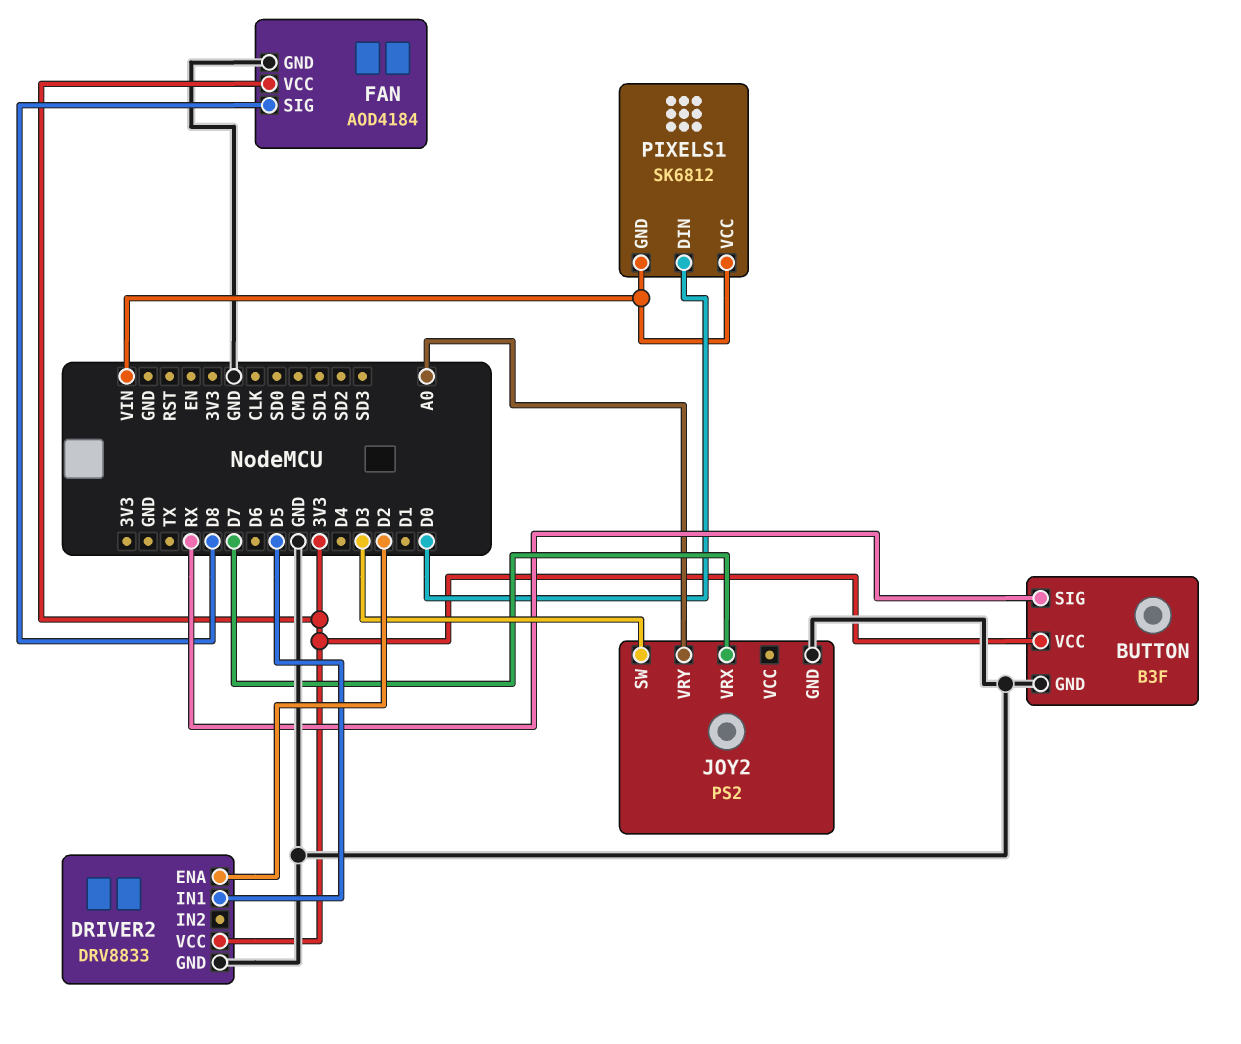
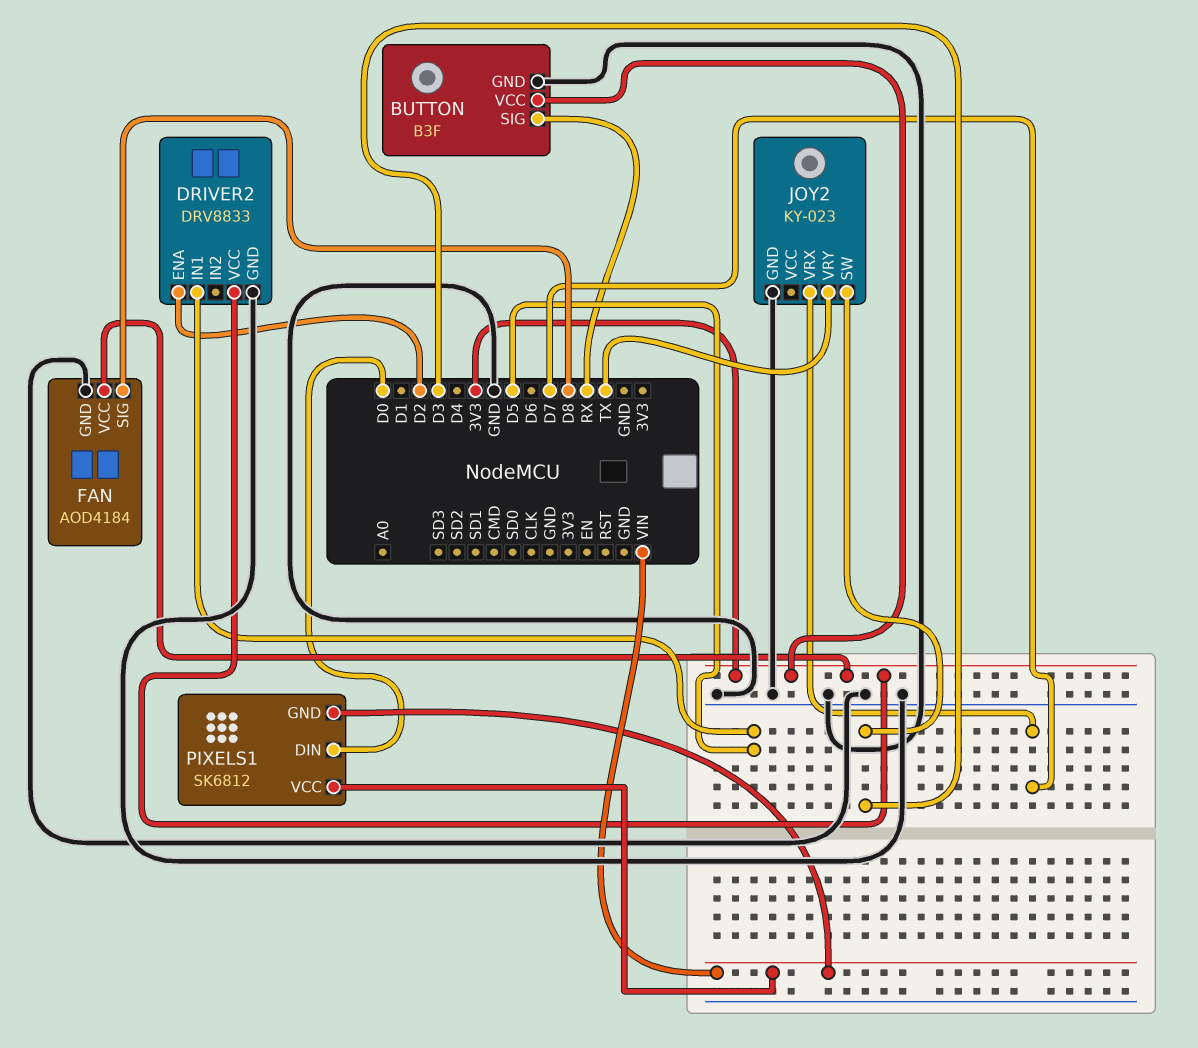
JOY2: PS2 -> KY-023
JOY2 pin VRY: A0 -> TX

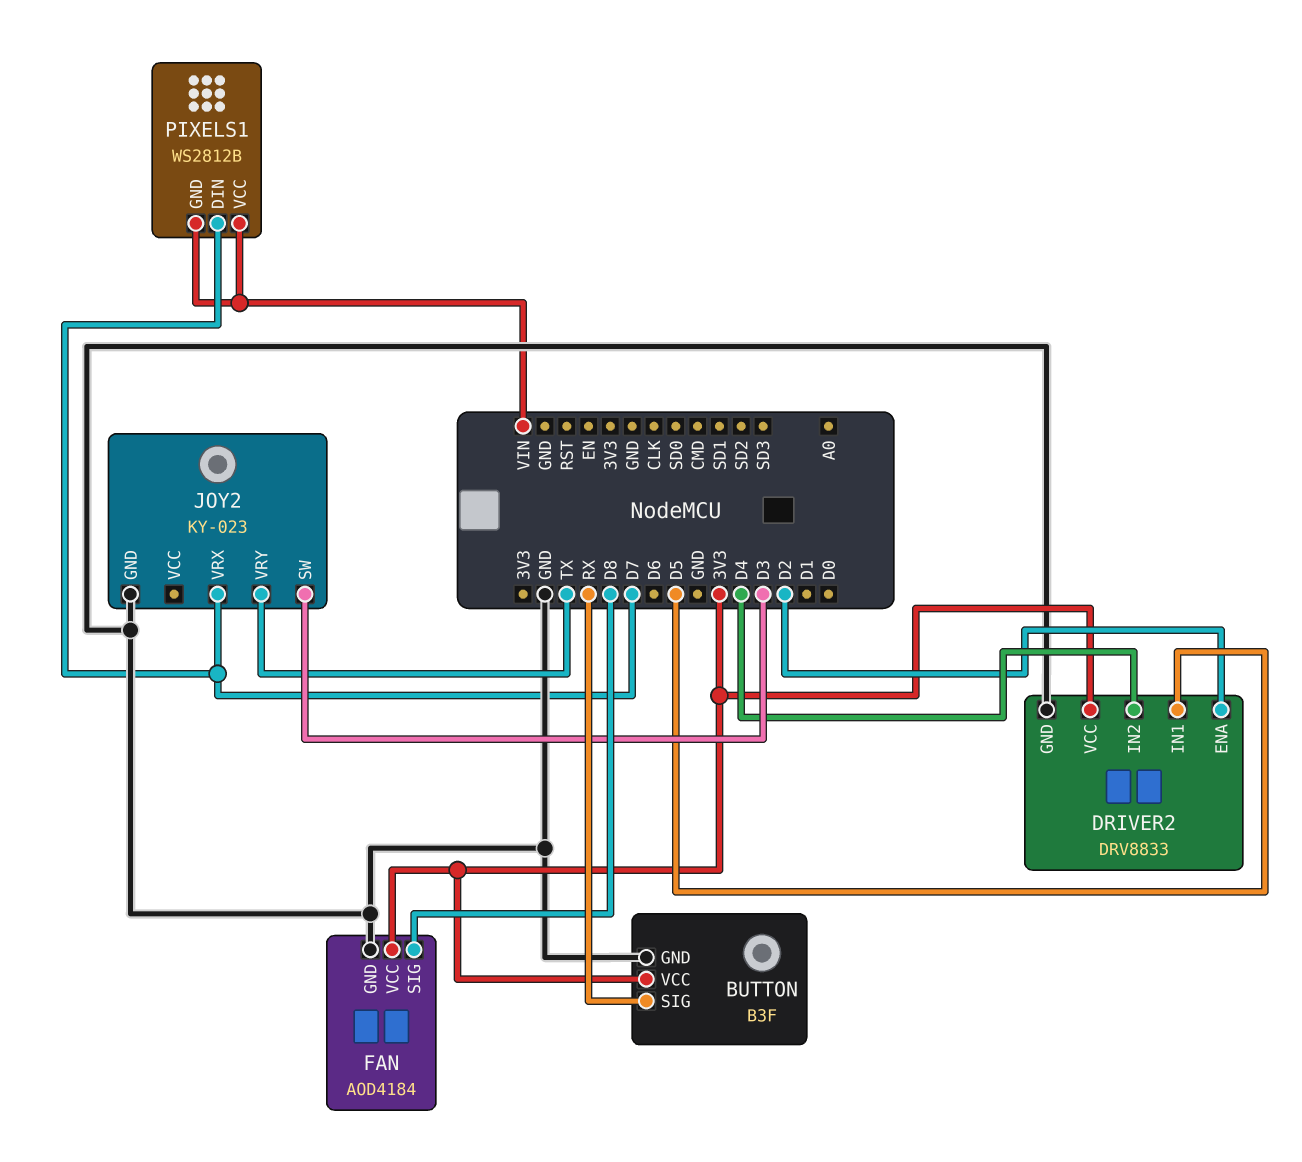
DRIVER2 pin IN2: none -> D4
PIXELS1: SK6812 -> WS2812B
PIXELS1 pin DIN: D0 -> D7

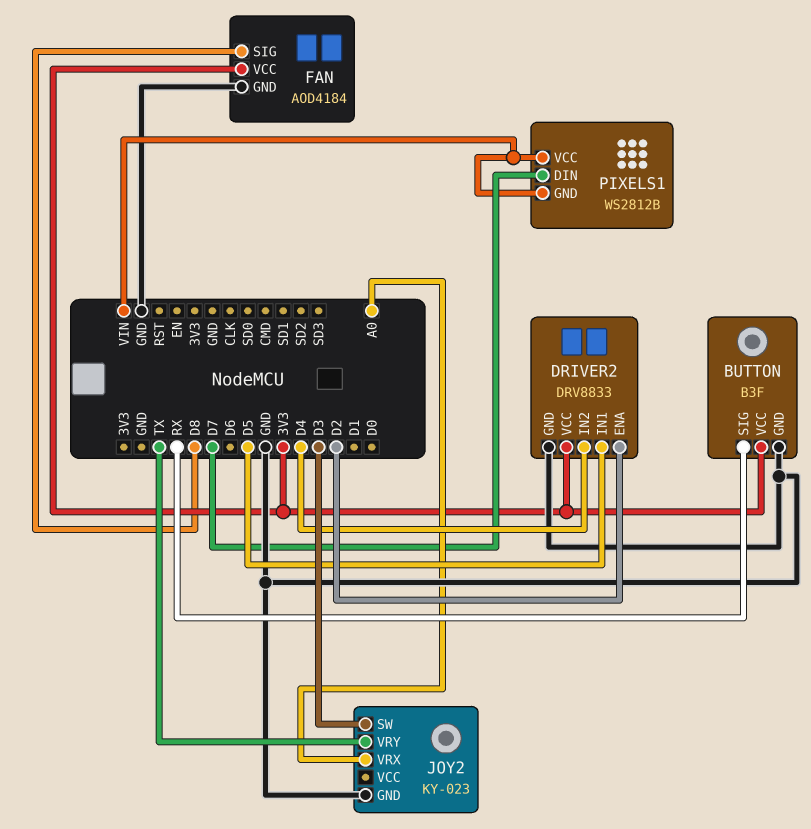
JOY2 pin VRX: D7 -> A0

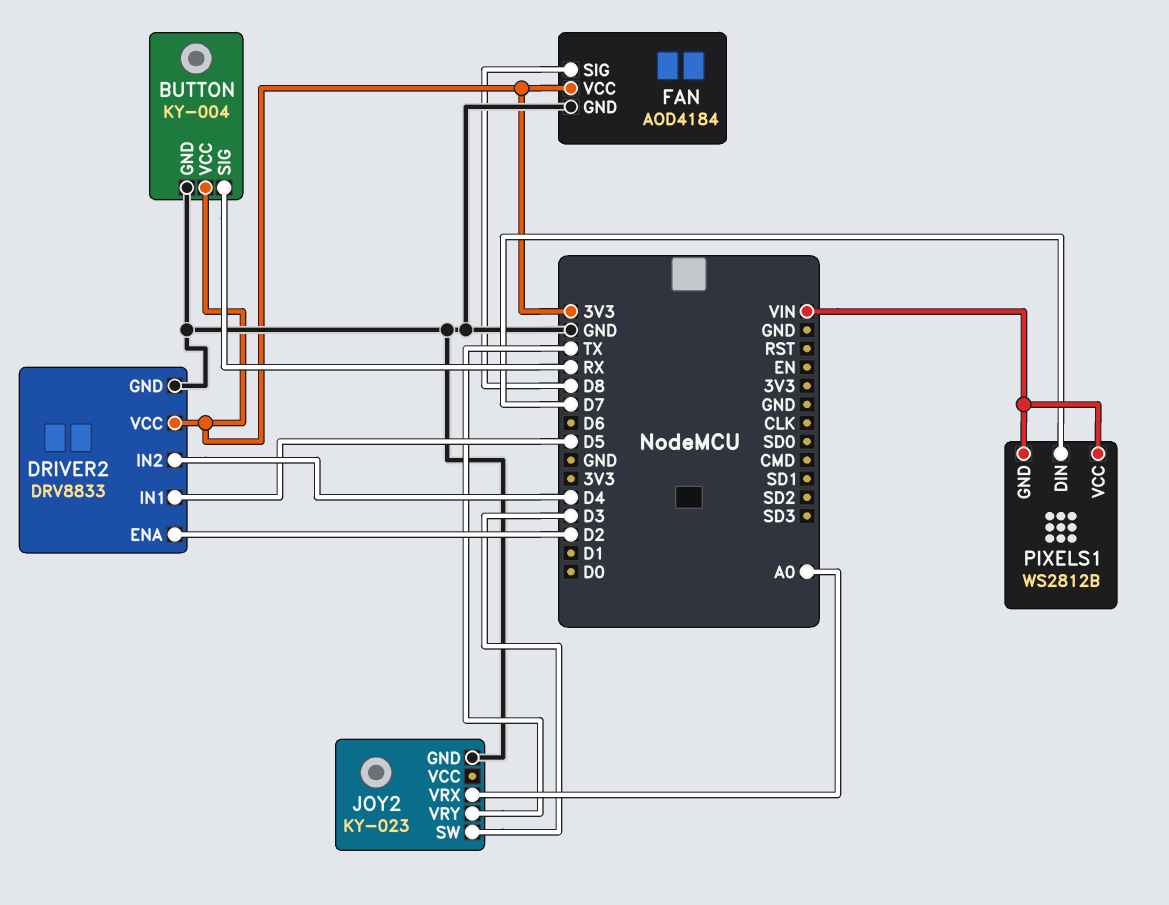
BUTTON: B3F -> KY-004

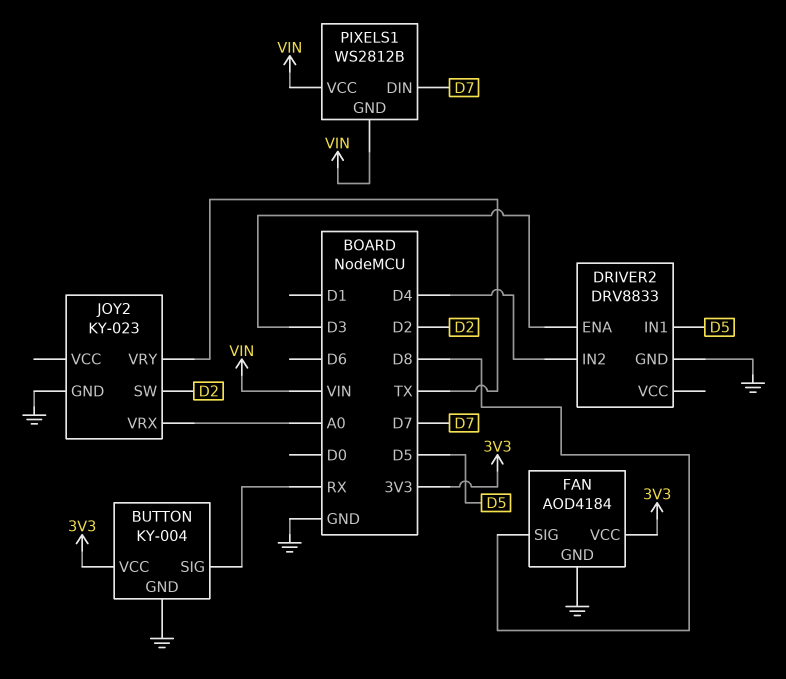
DRIVER2 pin ENA: D2 -> D3
DRIVER2 pin VCC: 3V3 -> none
JOY2 pin SW: D3 -> D2

